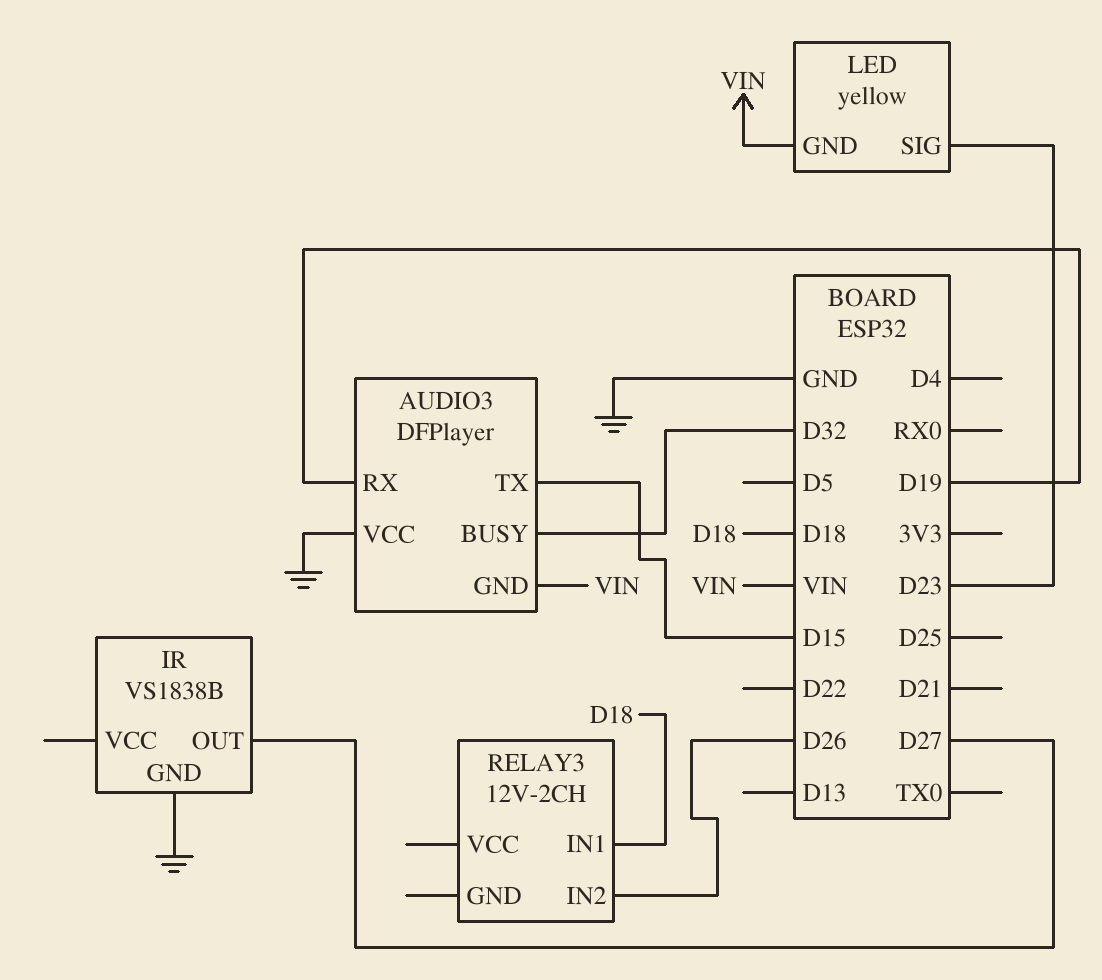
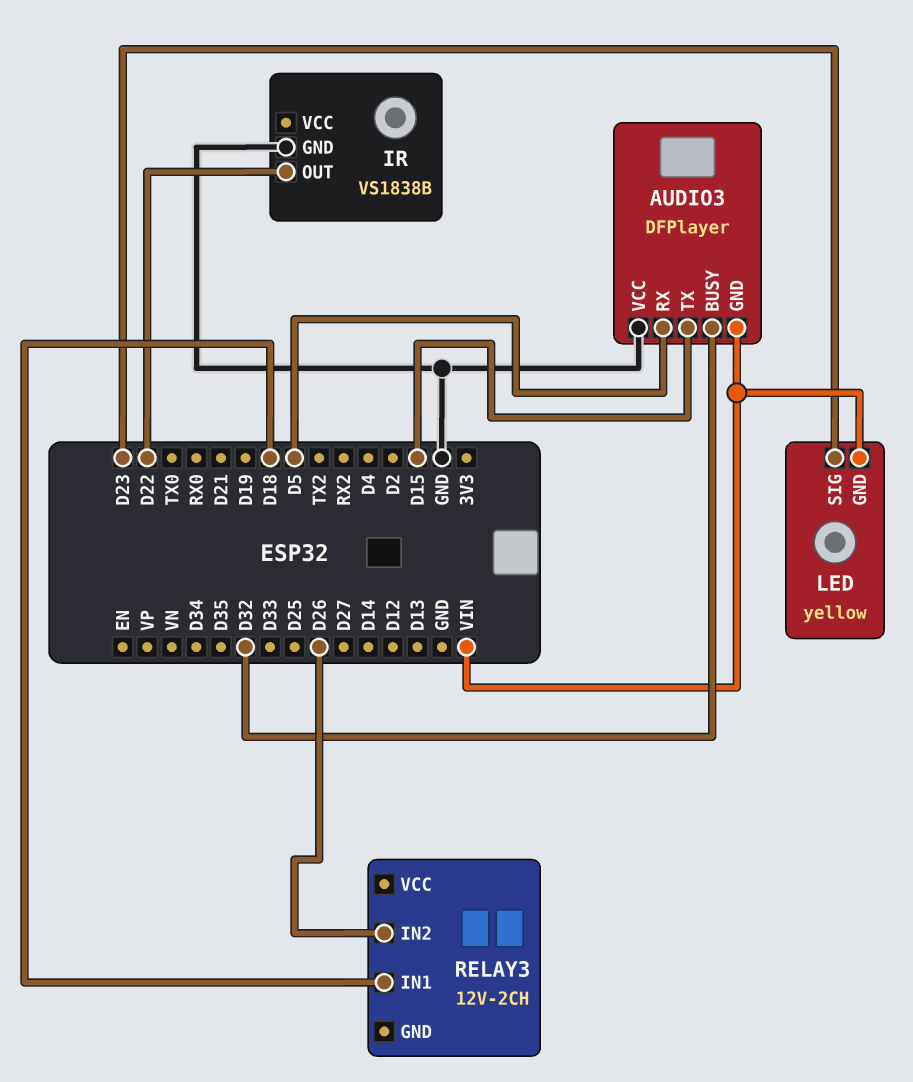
AUDIO3 pin RX: D19 -> D5
IR pin OUT: D27 -> D22

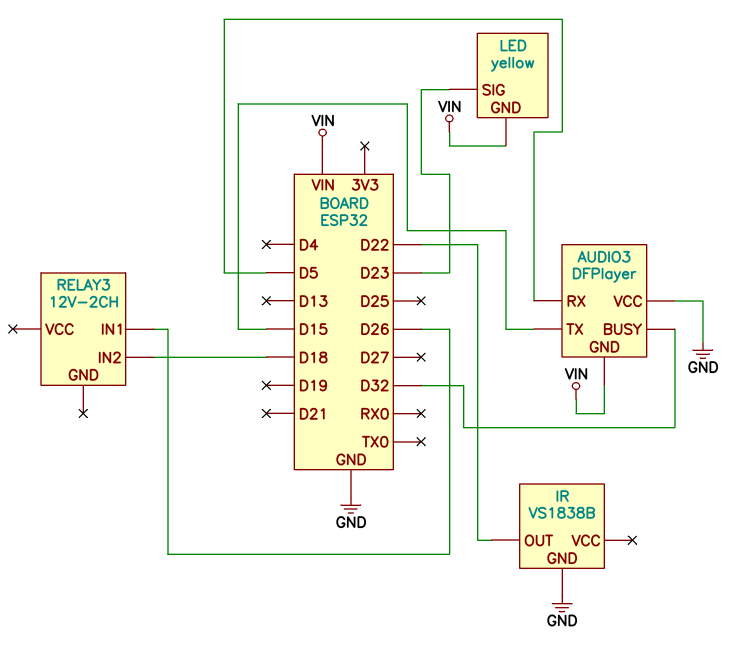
RELAY3 pin IN1: D18 -> D26
RELAY3 pin IN2: D26 -> D18

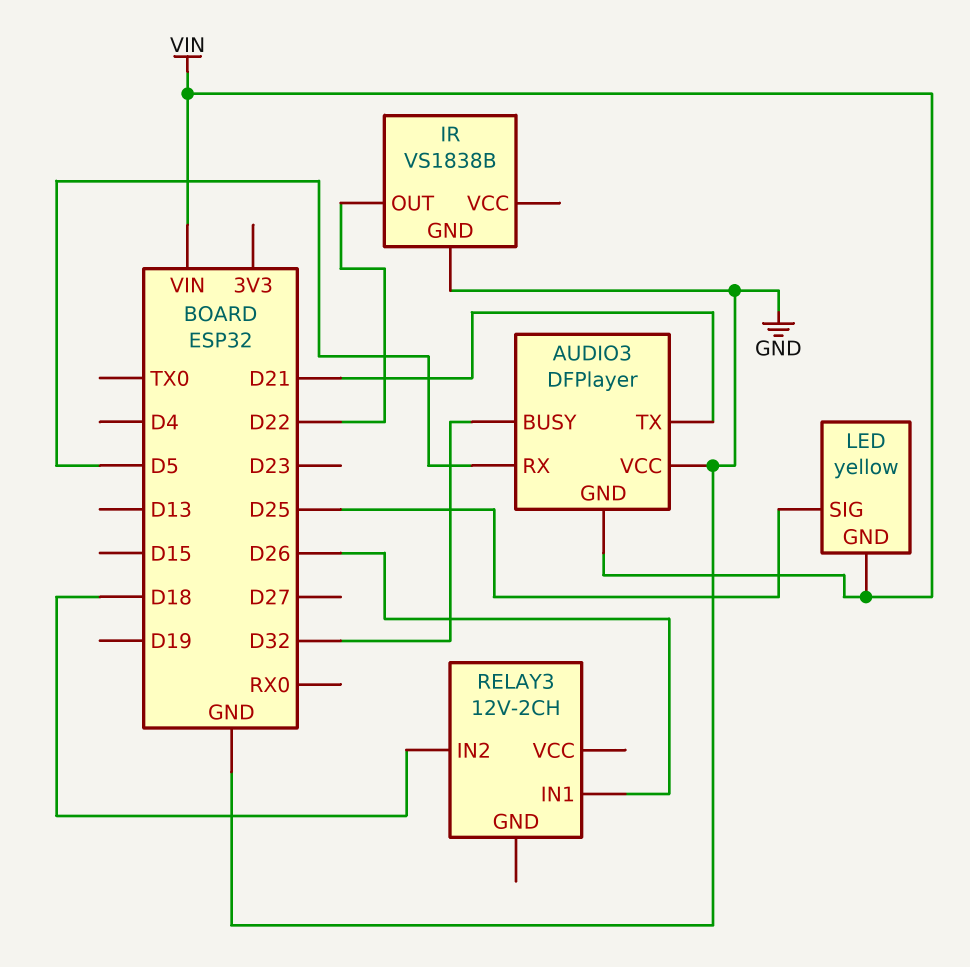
AUDIO3 pin TX: D15 -> D21
LED pin SIG: D23 -> D25

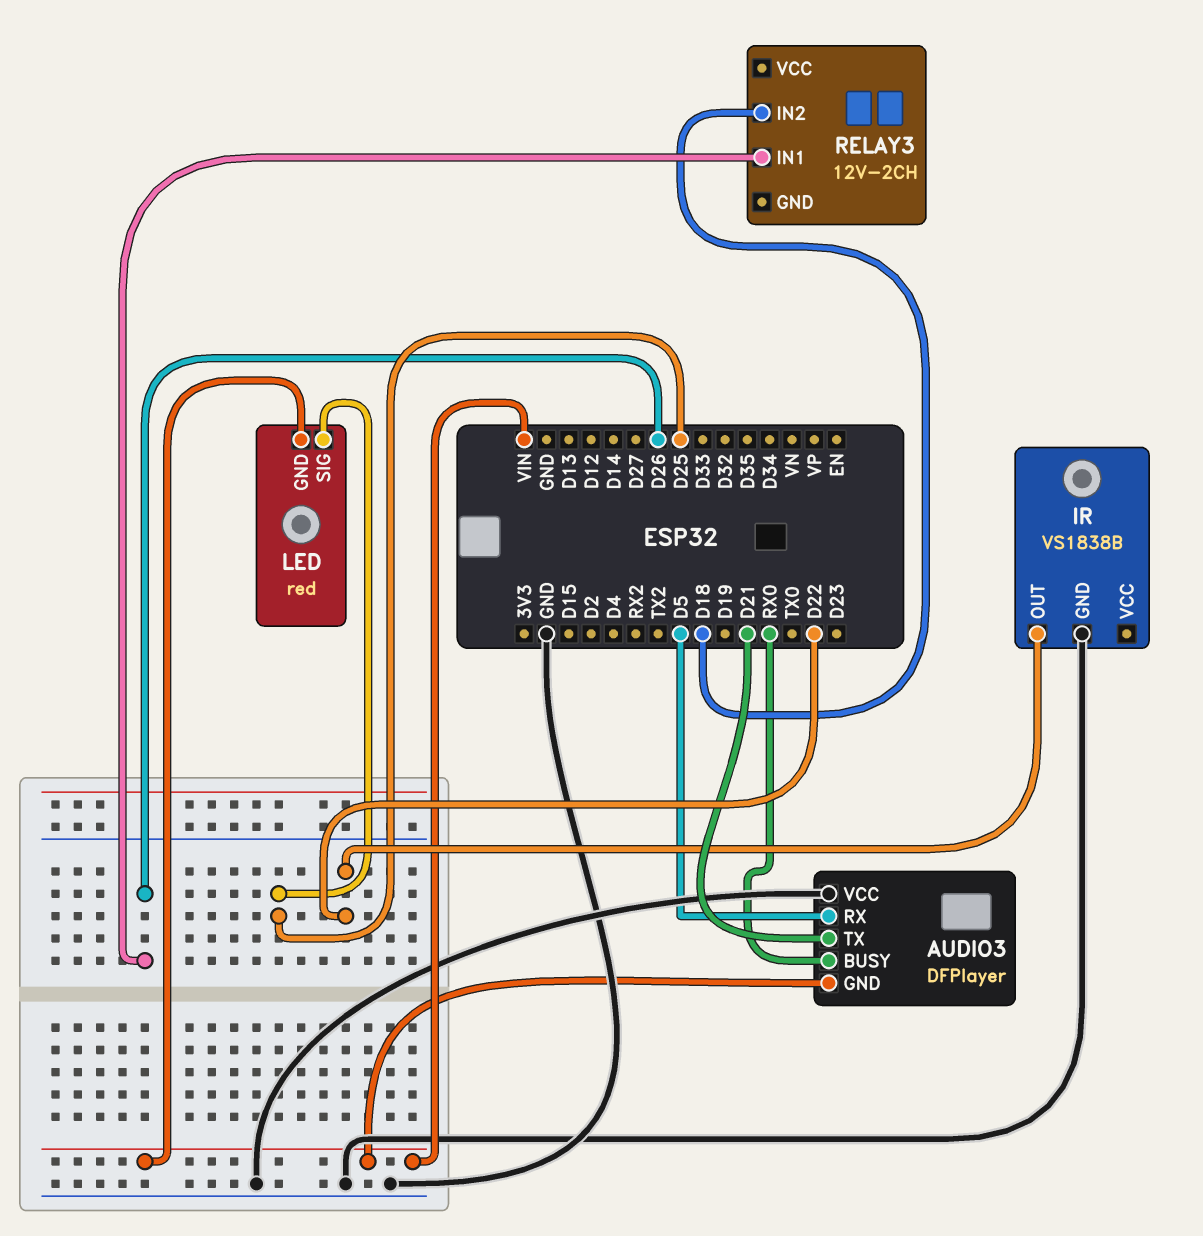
AUDIO3 pin BUSY: D32 -> RX0
LED: yellow -> red

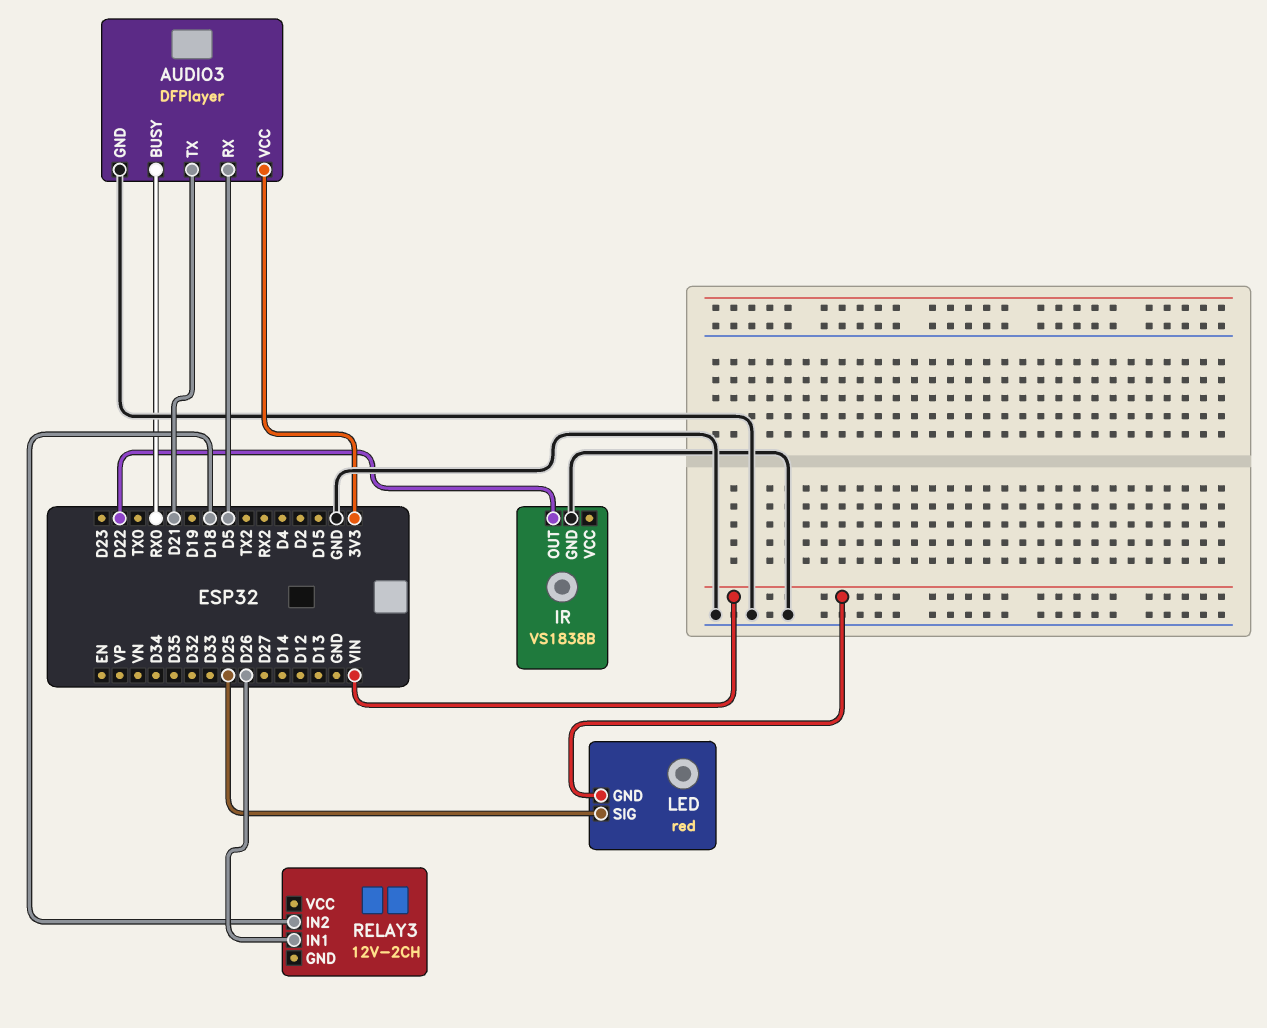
AUDIO3 pin GND: VIN -> GND
AUDIO3 pin VCC: GND -> 3V3

